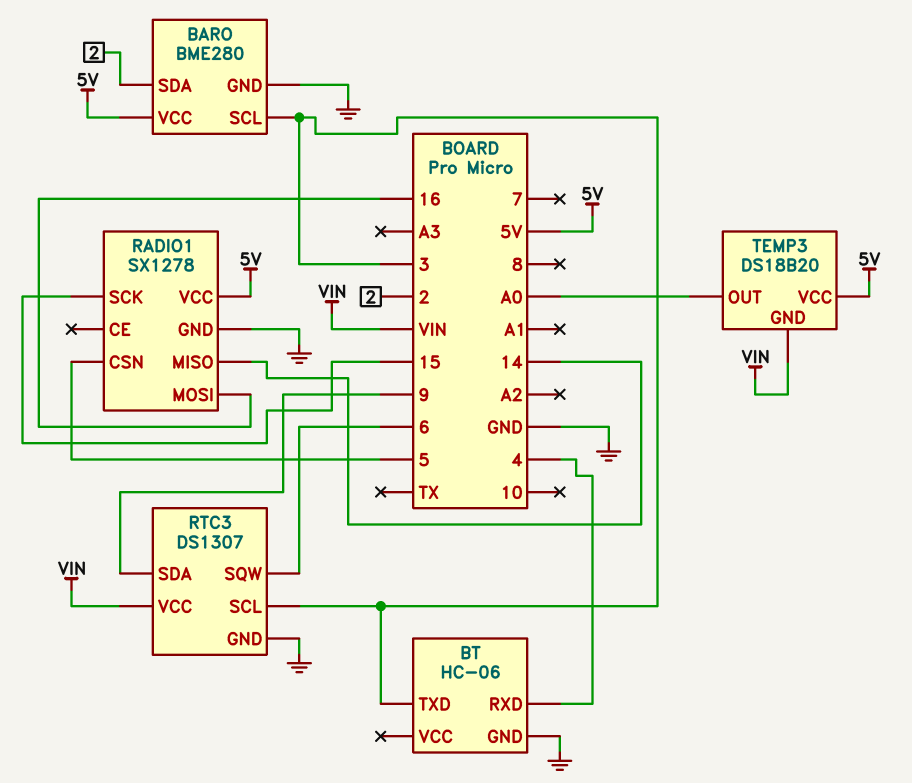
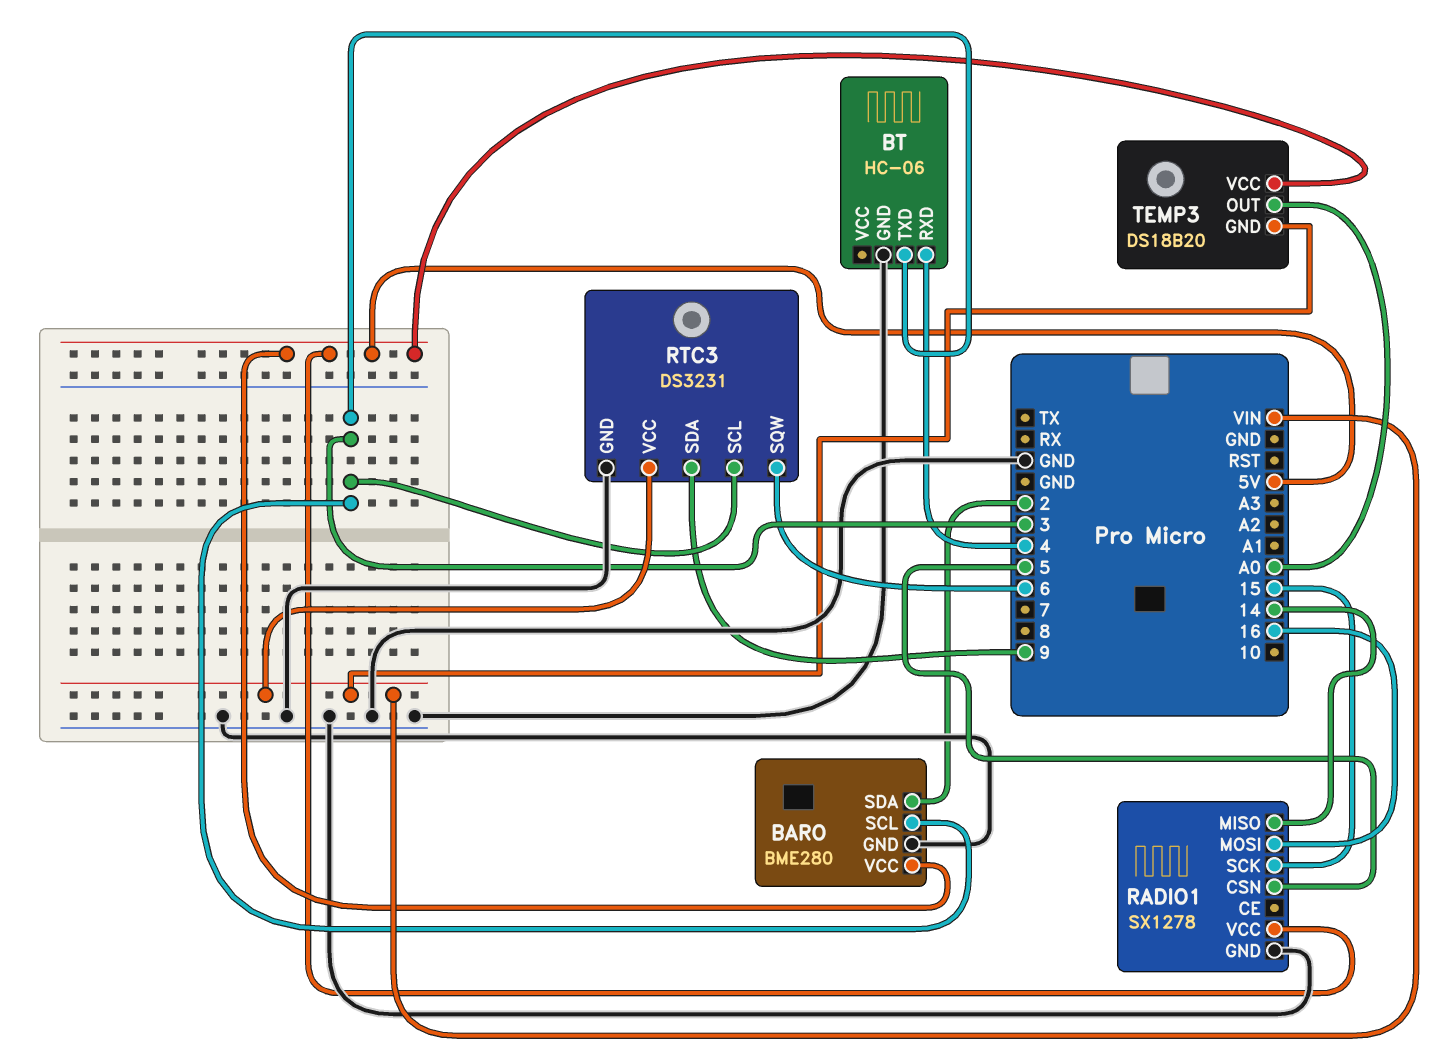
RTC3: DS1307 -> DS3231

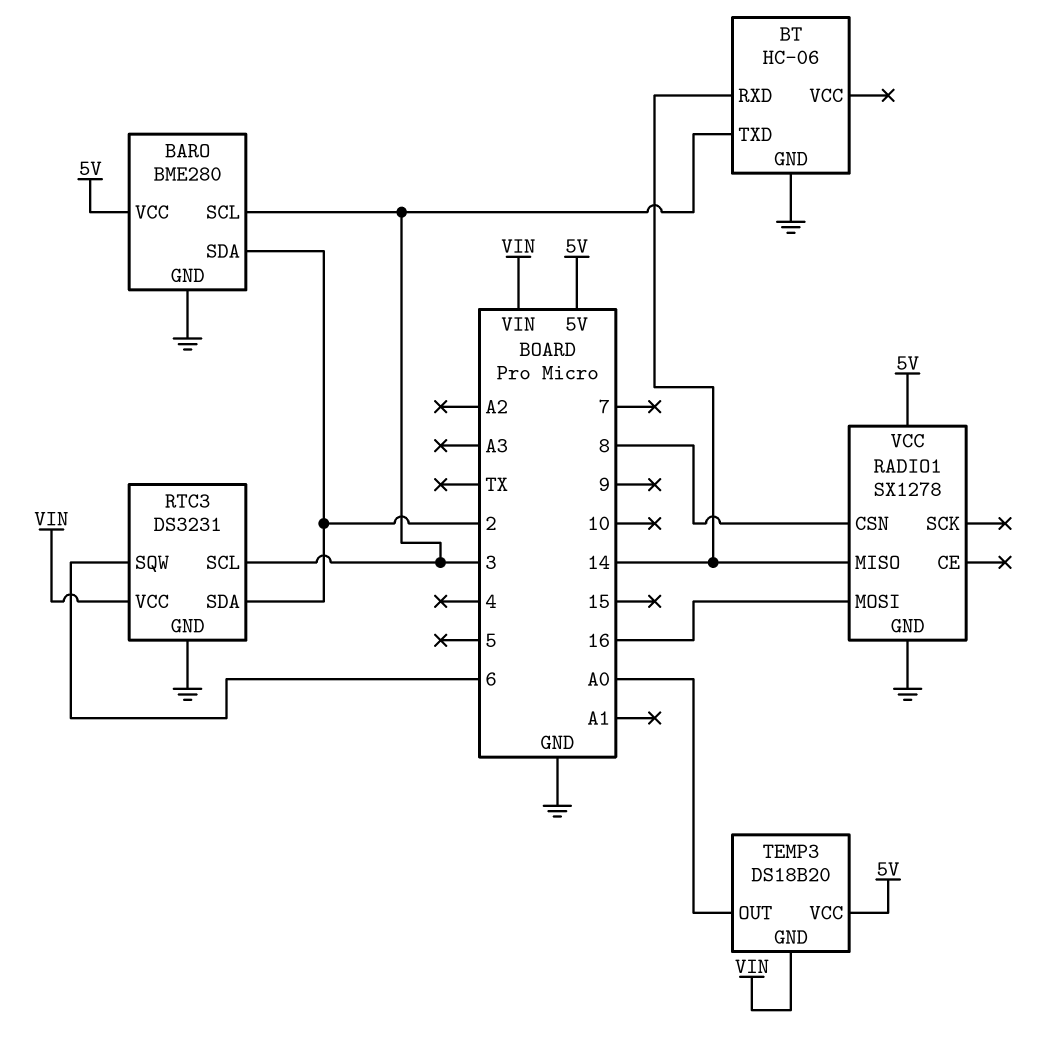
BT pin RXD: 4 -> 14
RADIO1 pin CSN: 5 -> 8
RADIO1 pin SCK: 15 -> none
RTC3 pin SDA: 9 -> 2

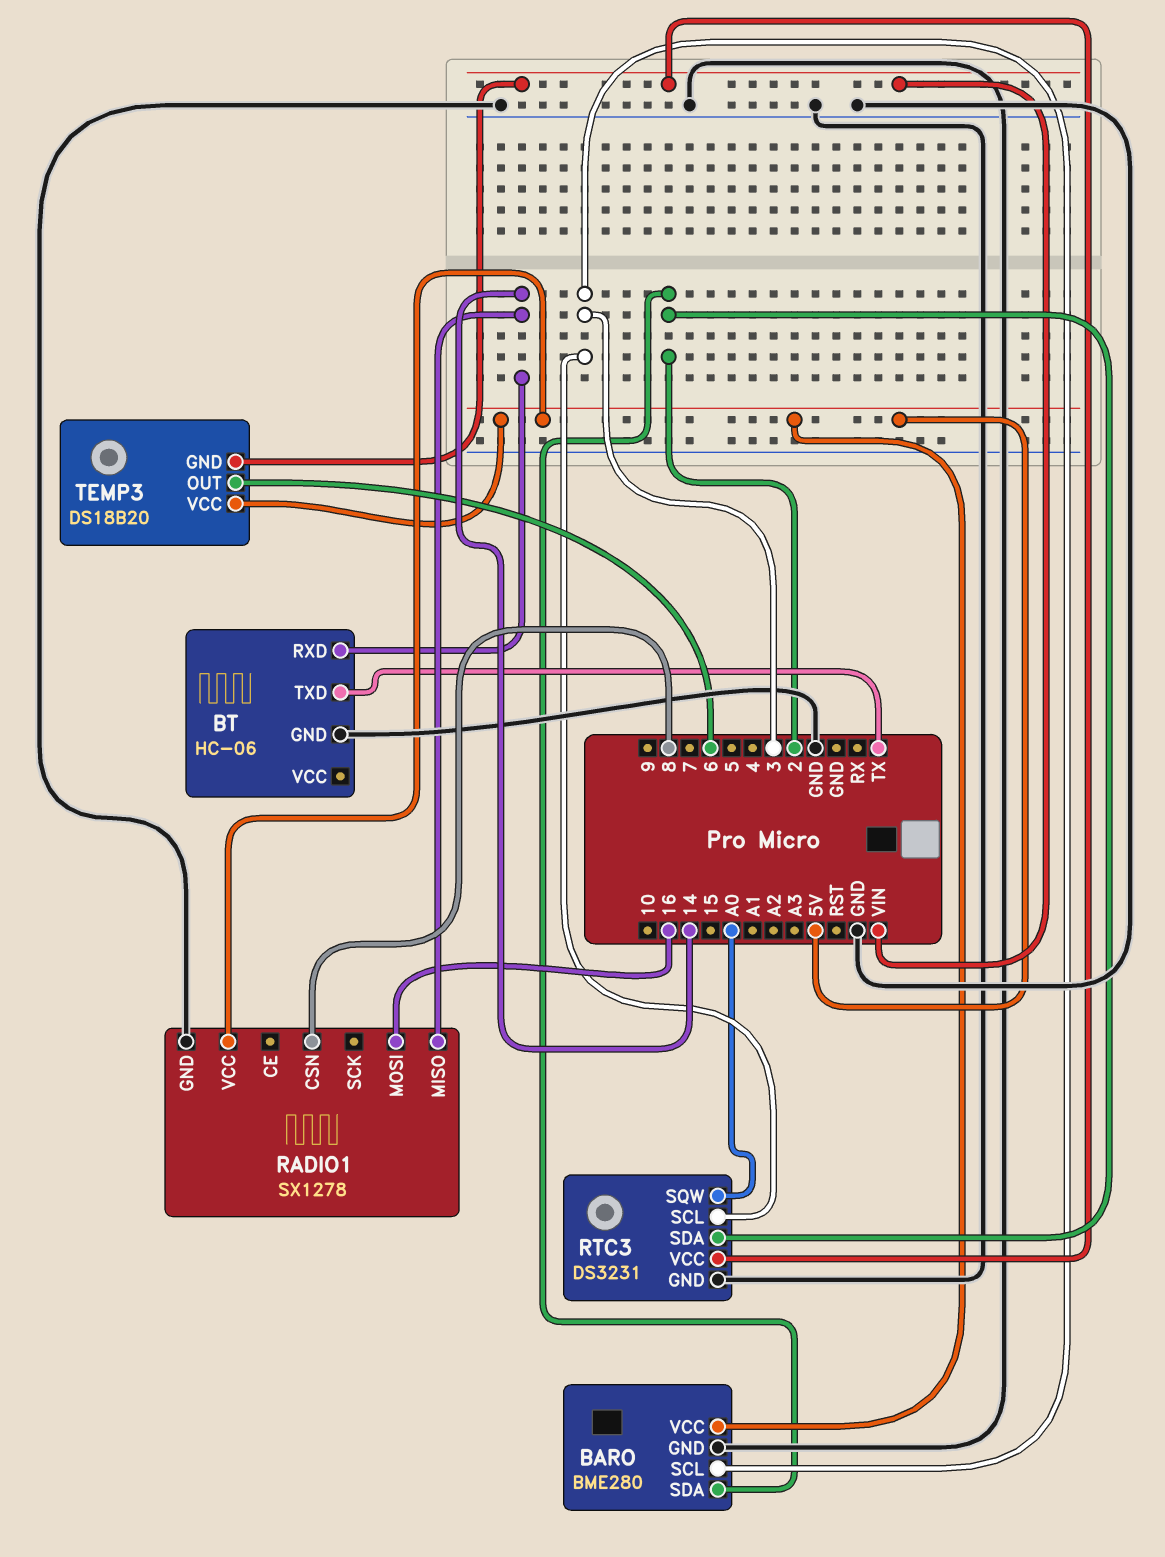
BT pin TXD: 3 -> TX
RTC3 pin SQW: 6 -> A0
TEMP3 pin OUT: A0 -> 6

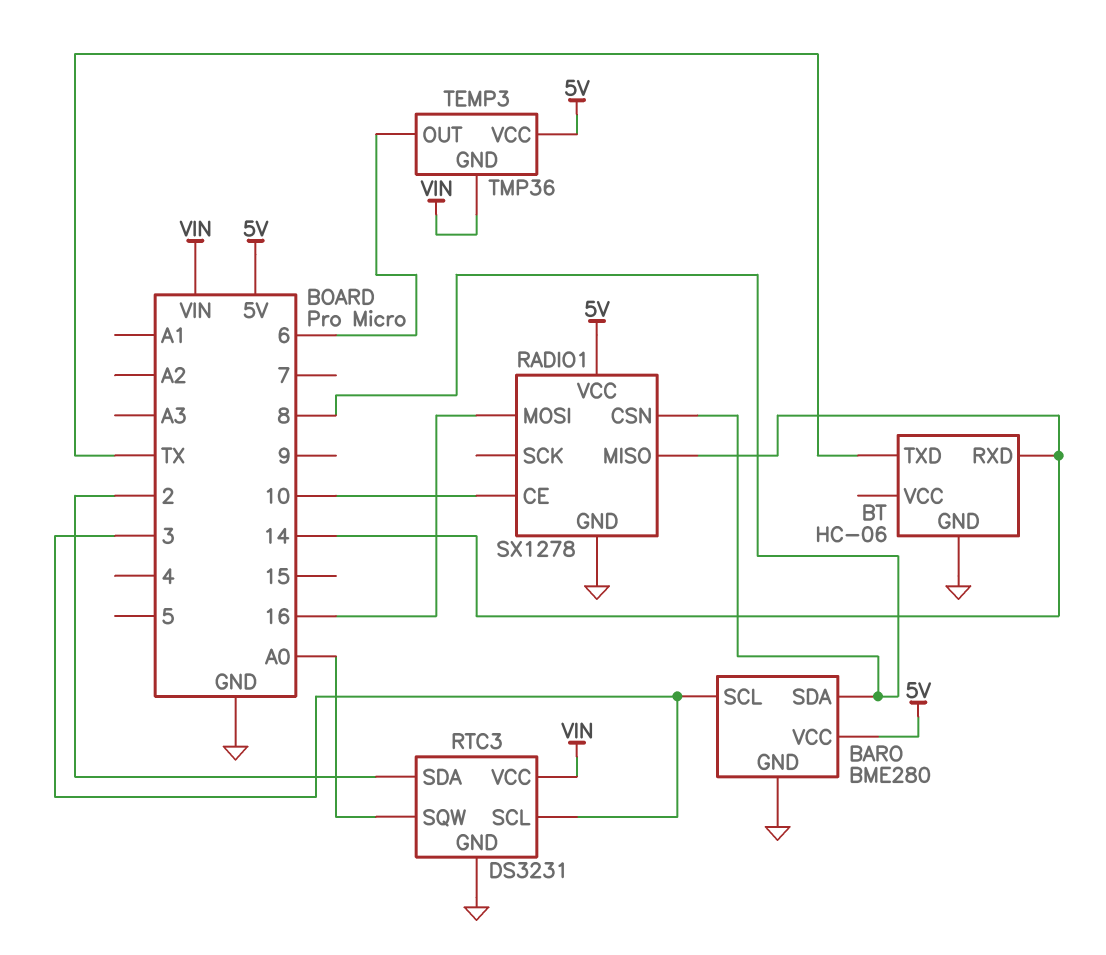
BARO pin SDA: 2 -> 8
RADIO1 pin CE: none -> 10
TEMP3: DS18B20 -> TMP36

